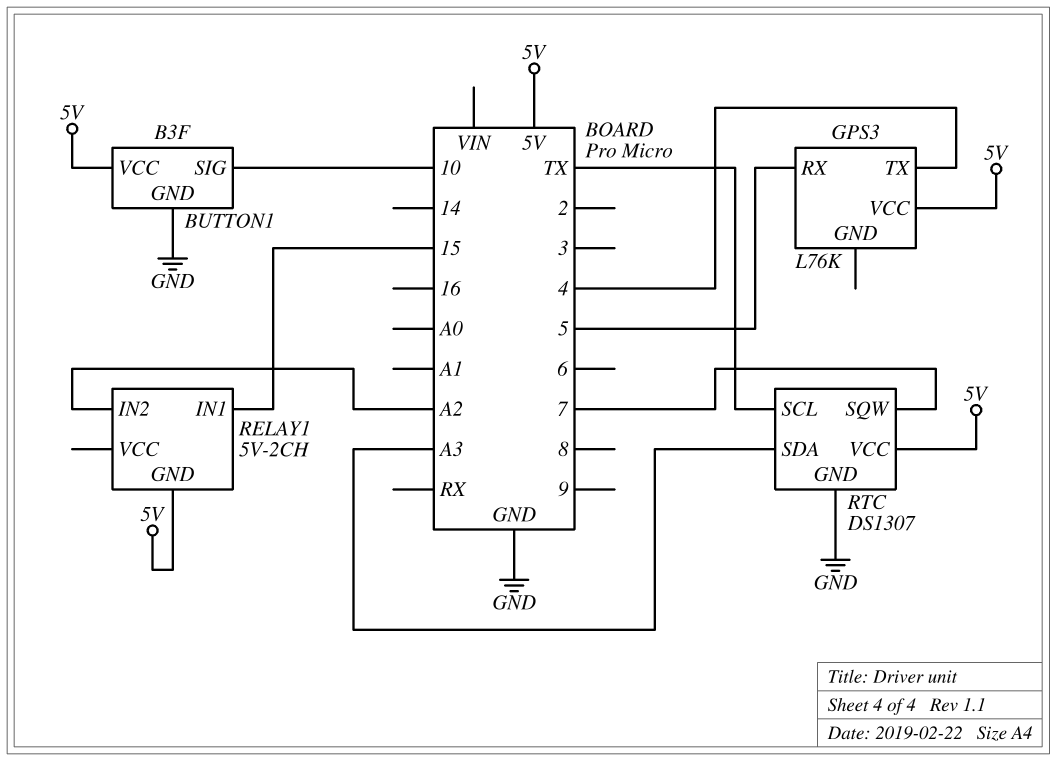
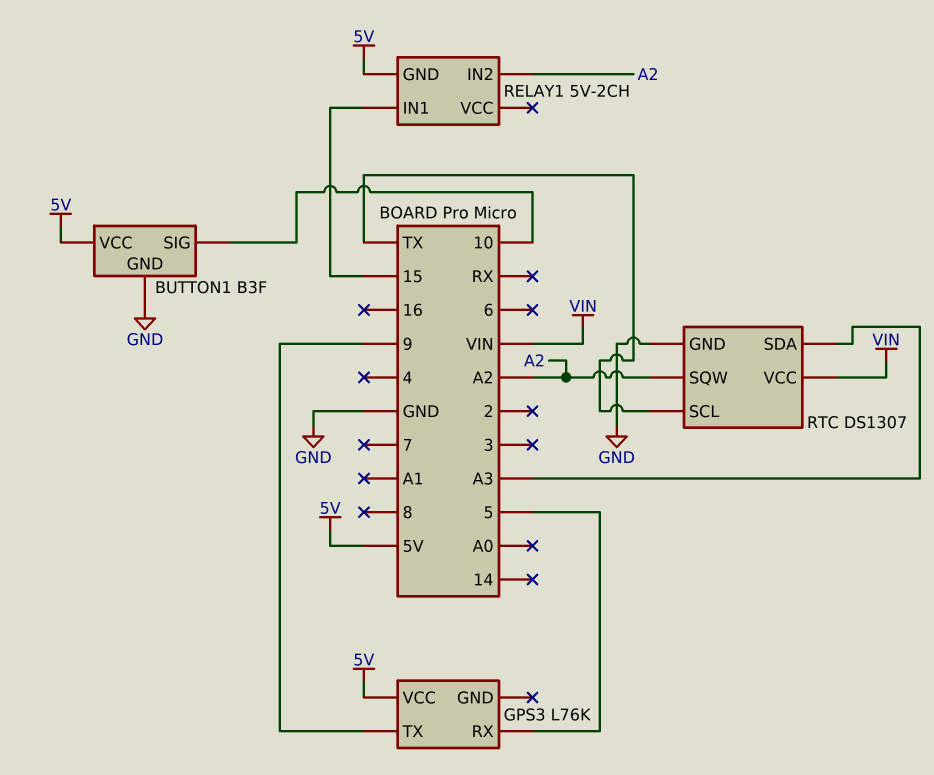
GPS3 pin TX: 4 -> 9
RTC pin SQW: 7 -> A2
RTC pin VCC: 5V -> VIN

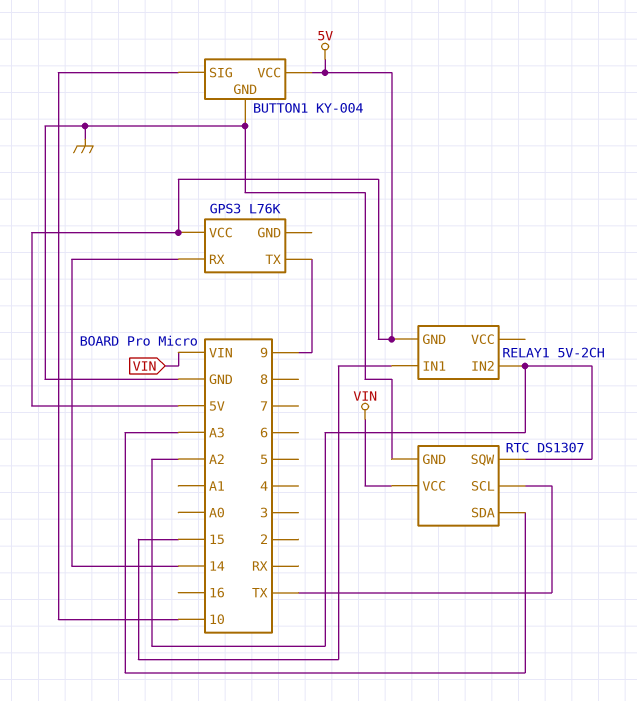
BUTTON1: B3F -> KY-004
GPS3 pin RX: 5 -> 14

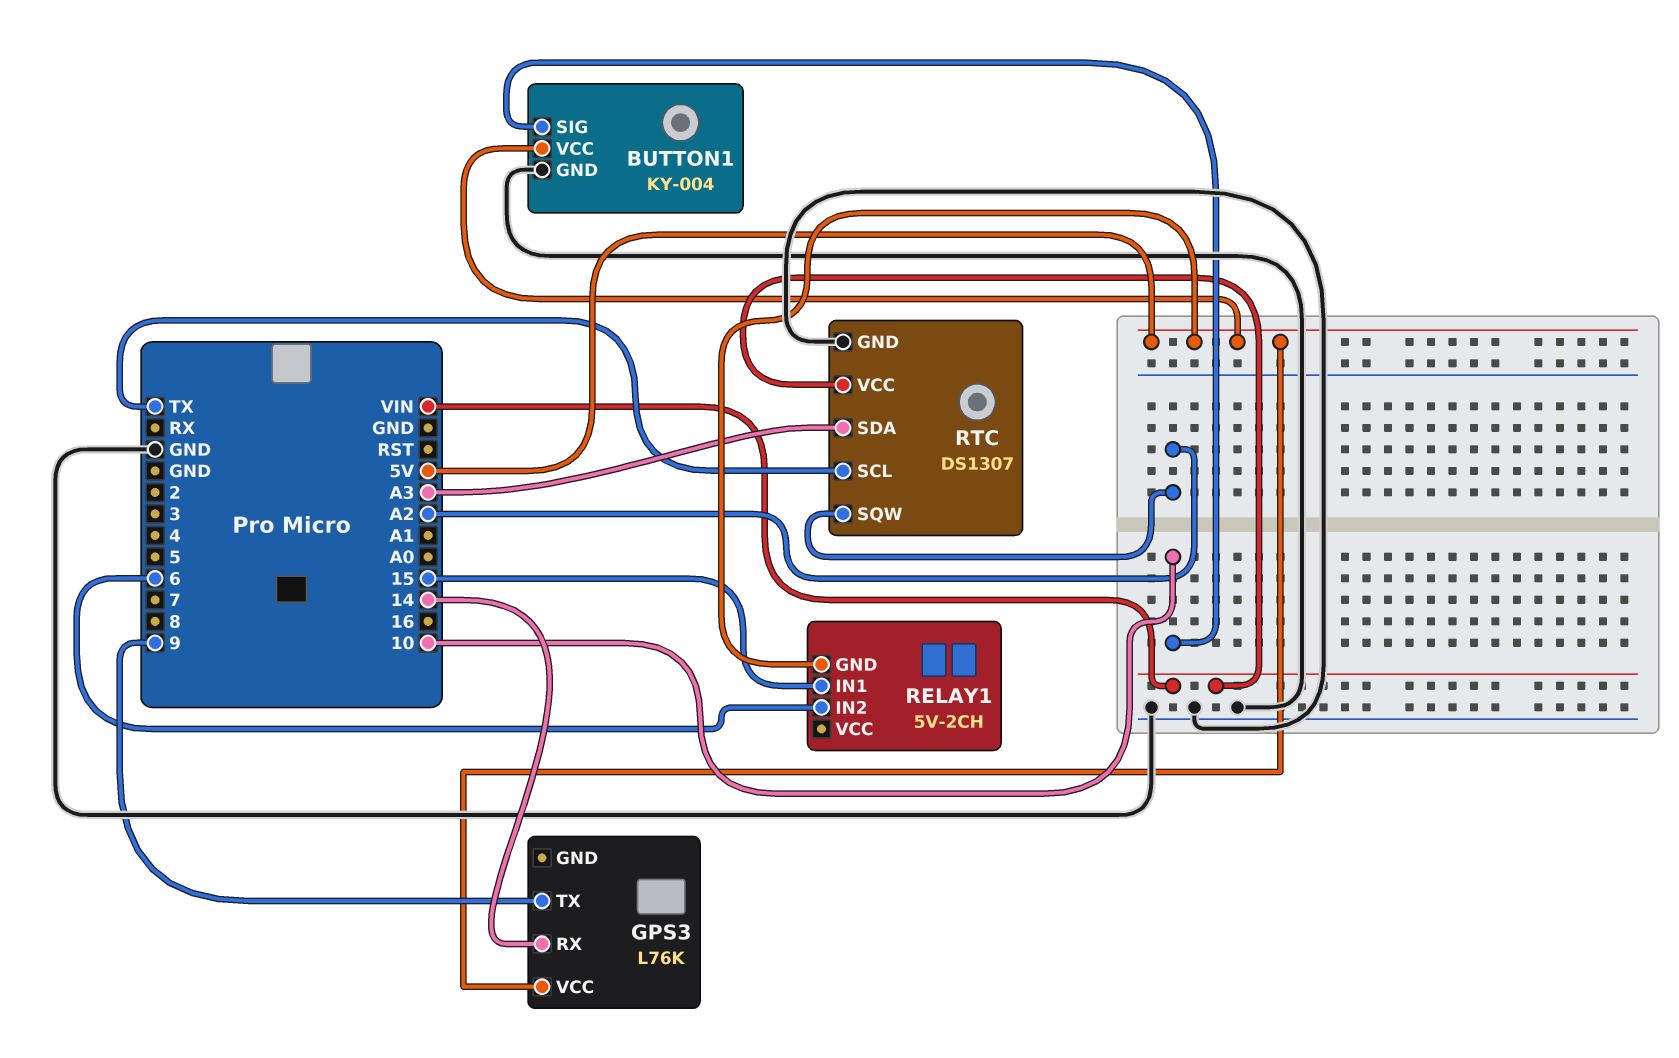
RELAY1 pin IN2: A2 -> 6

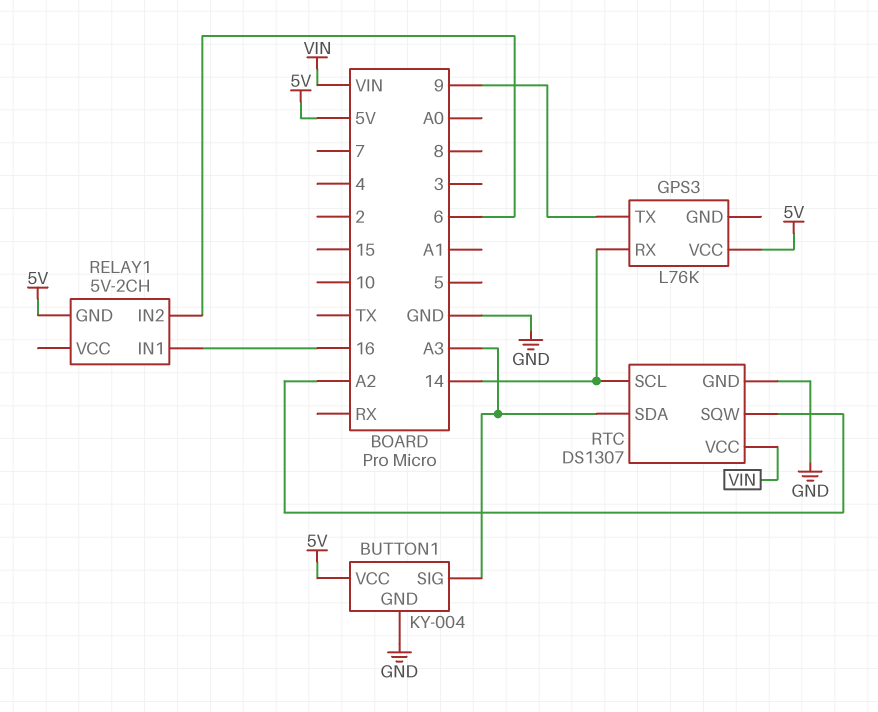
BUTTON1 pin SIG: 10 -> A3
RELAY1 pin IN1: 15 -> 16
RTC pin SCL: TX -> 14

